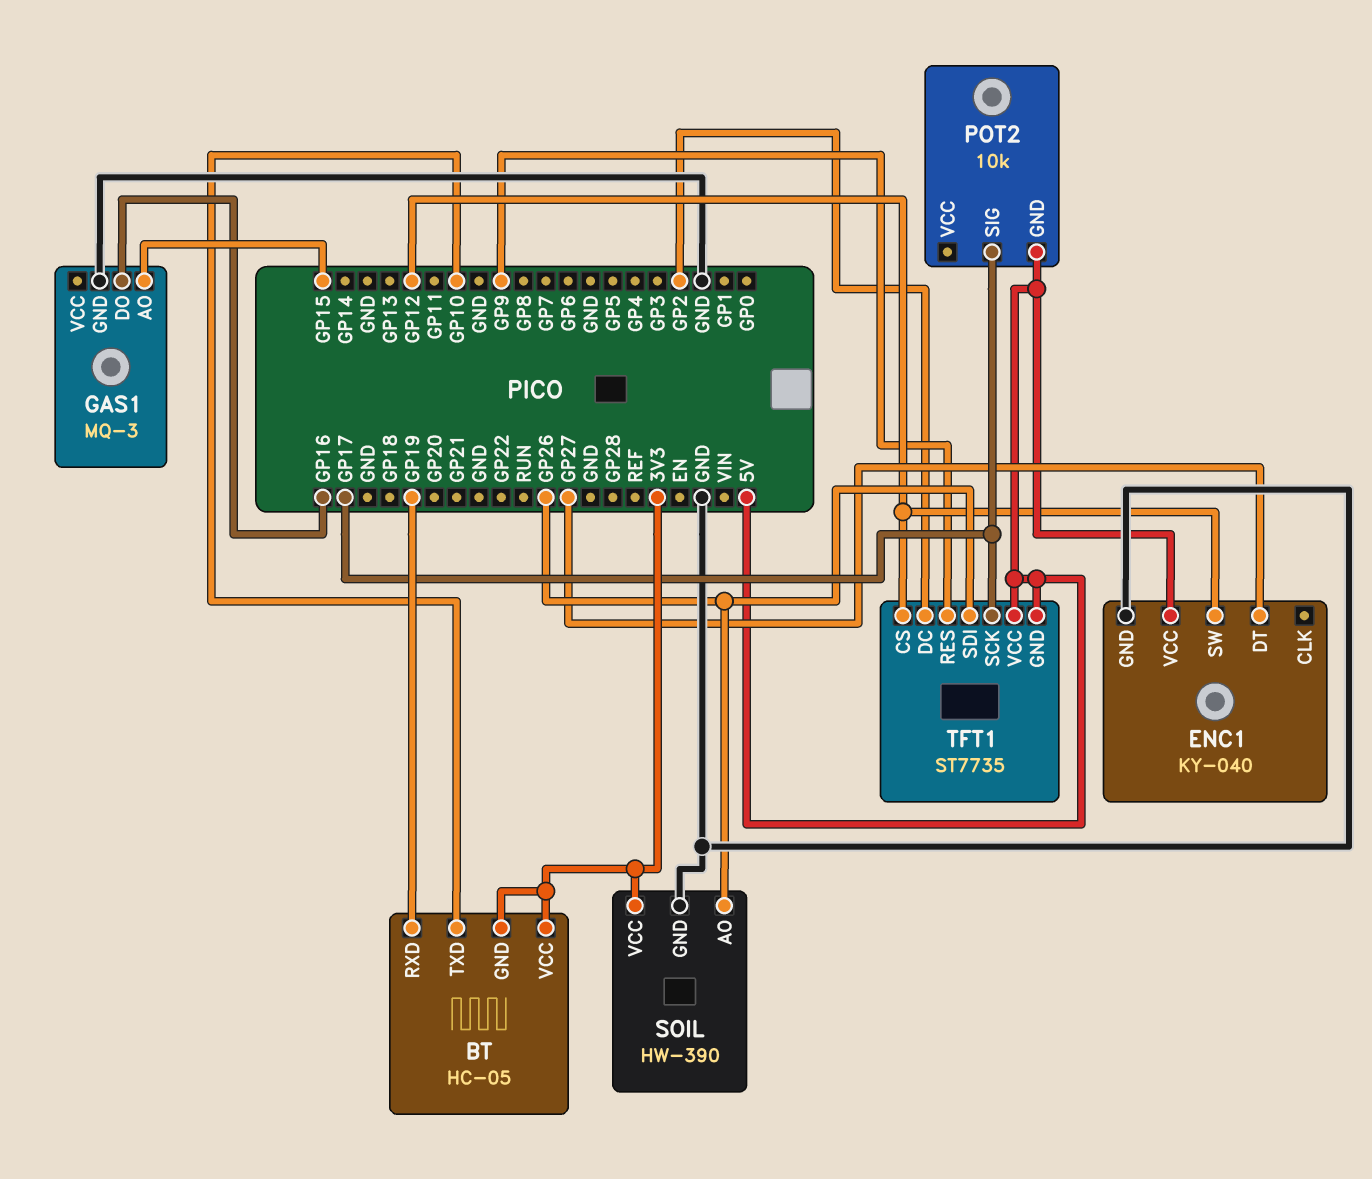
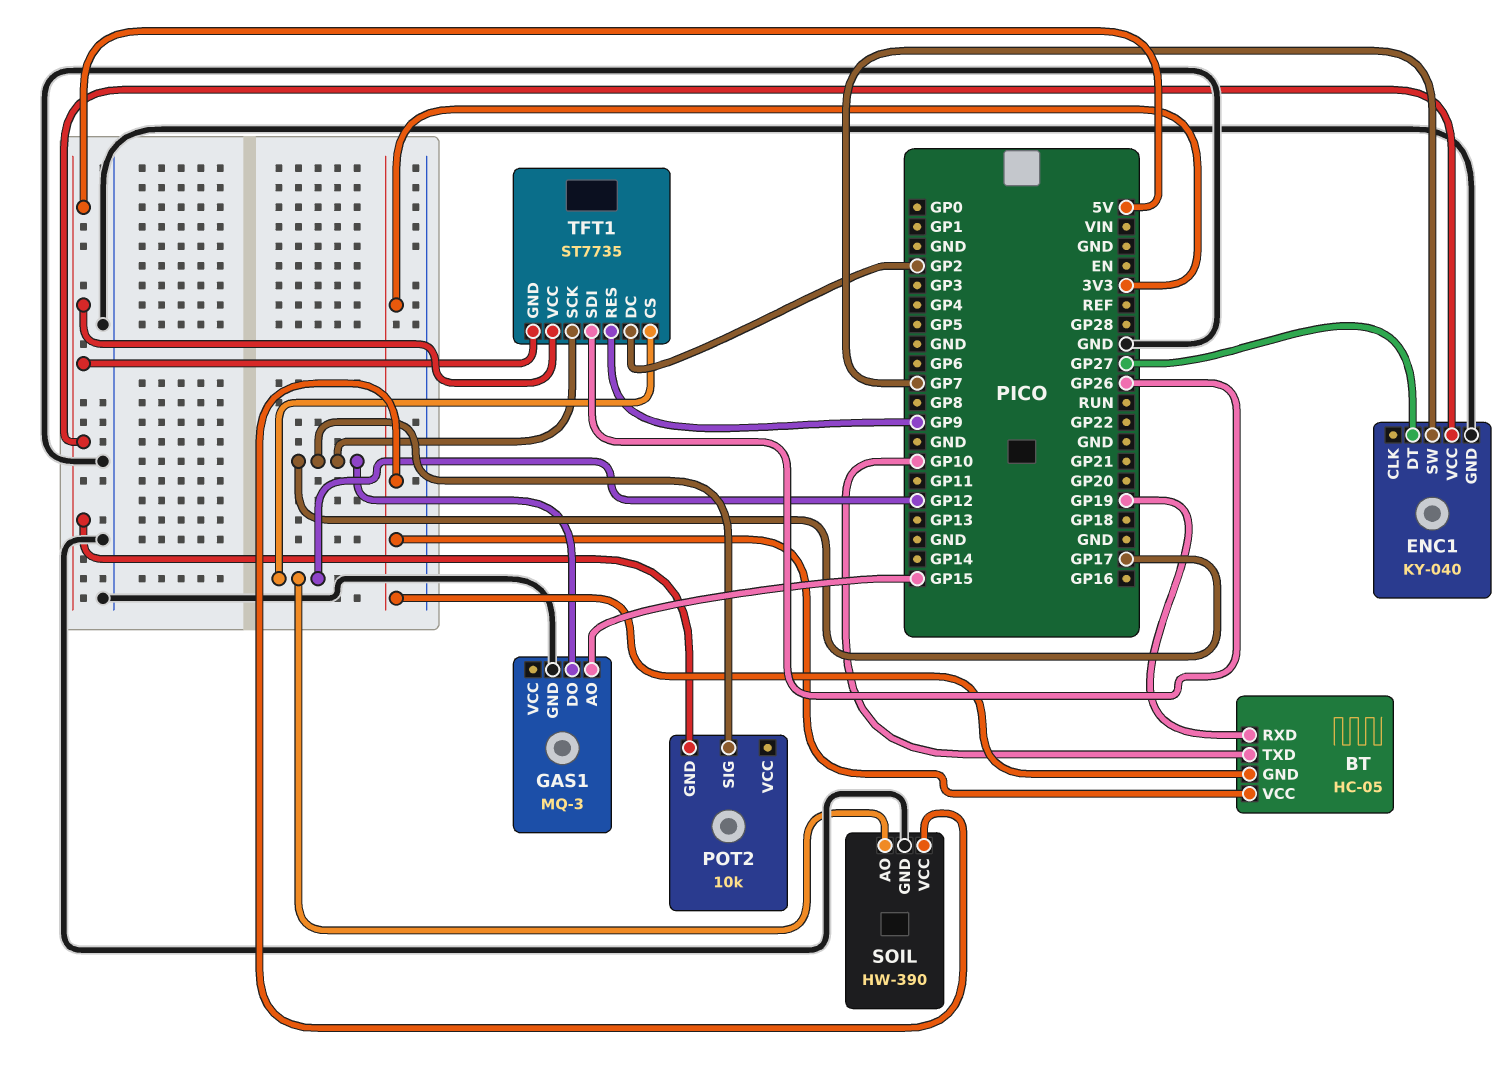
ENC1 pin SW: GP12 -> GP7
GAS1 pin DO: GP16 -> GP17
SOIL pin AO: GP26 -> GP12

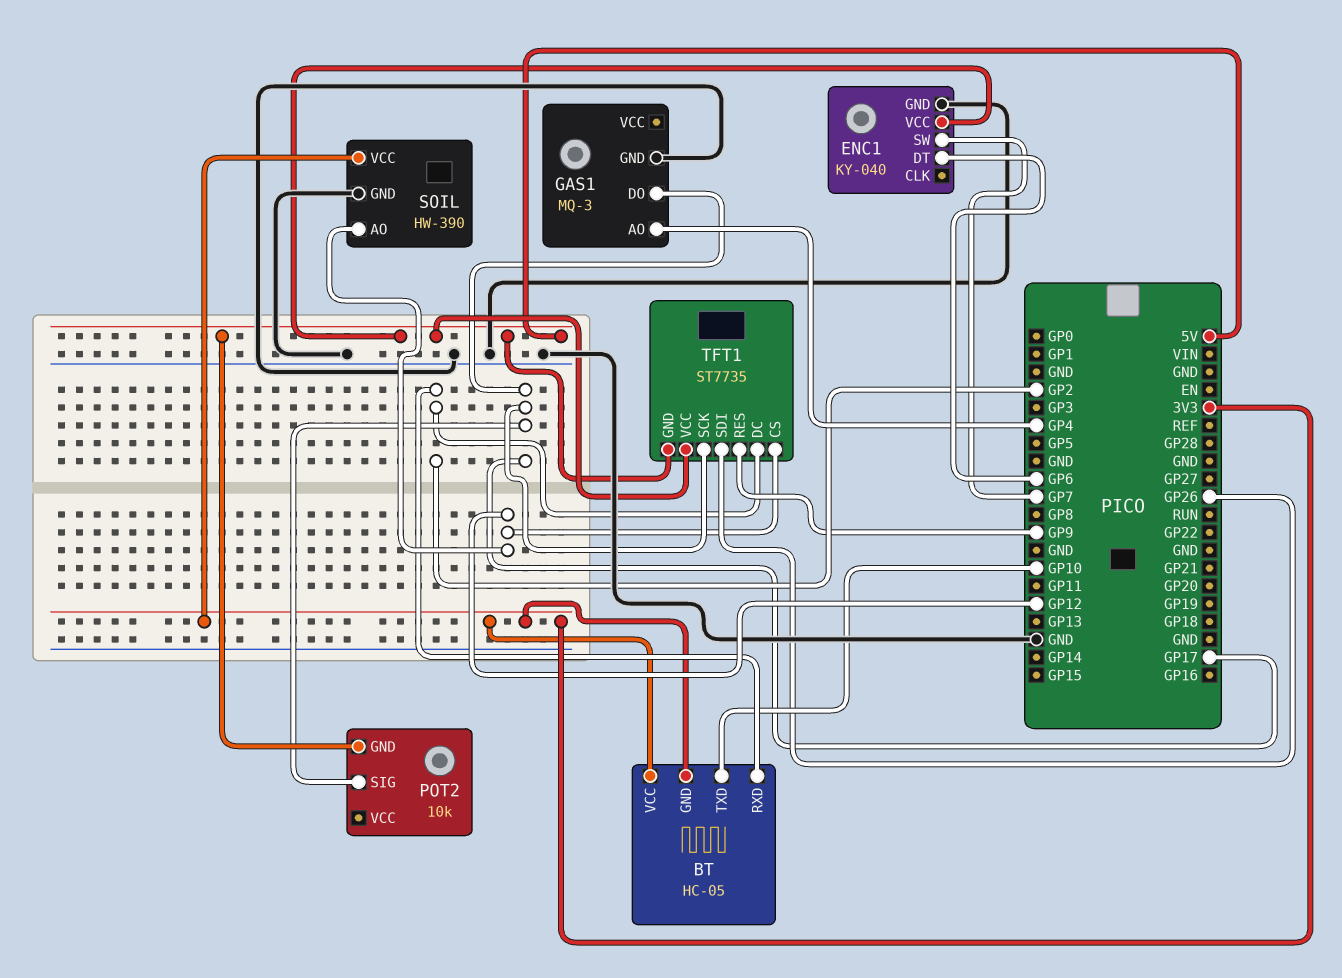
BT pin RXD: GP19 -> GP2
ENC1 pin DT: GP27 -> GP6
GAS1 pin AO: GP15 -> GP4

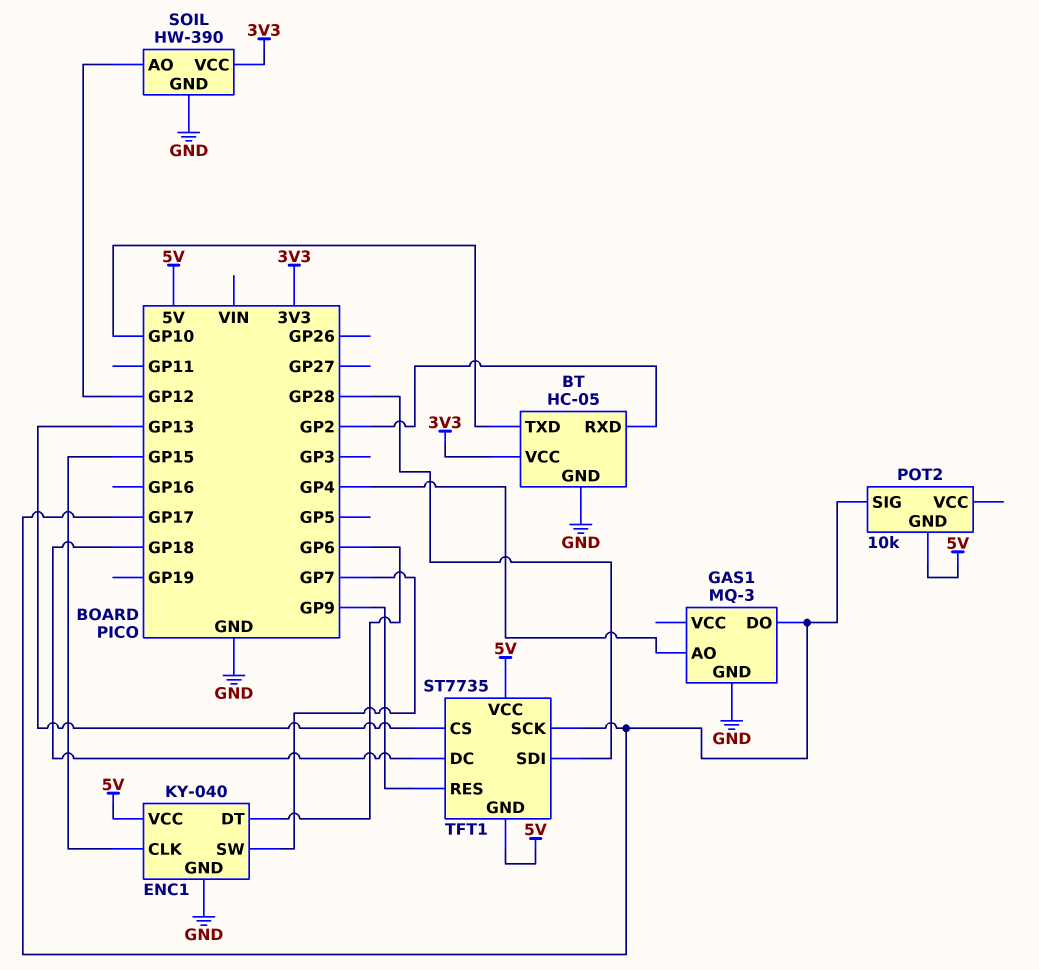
BT pin GND: 3V3 -> GND
ENC1 pin CLK: none -> GP15
TFT1 pin CS: GP12 -> GP13
TFT1 pin DC: GP2 -> GP18
TFT1 pin SDI: GP26 -> GP28

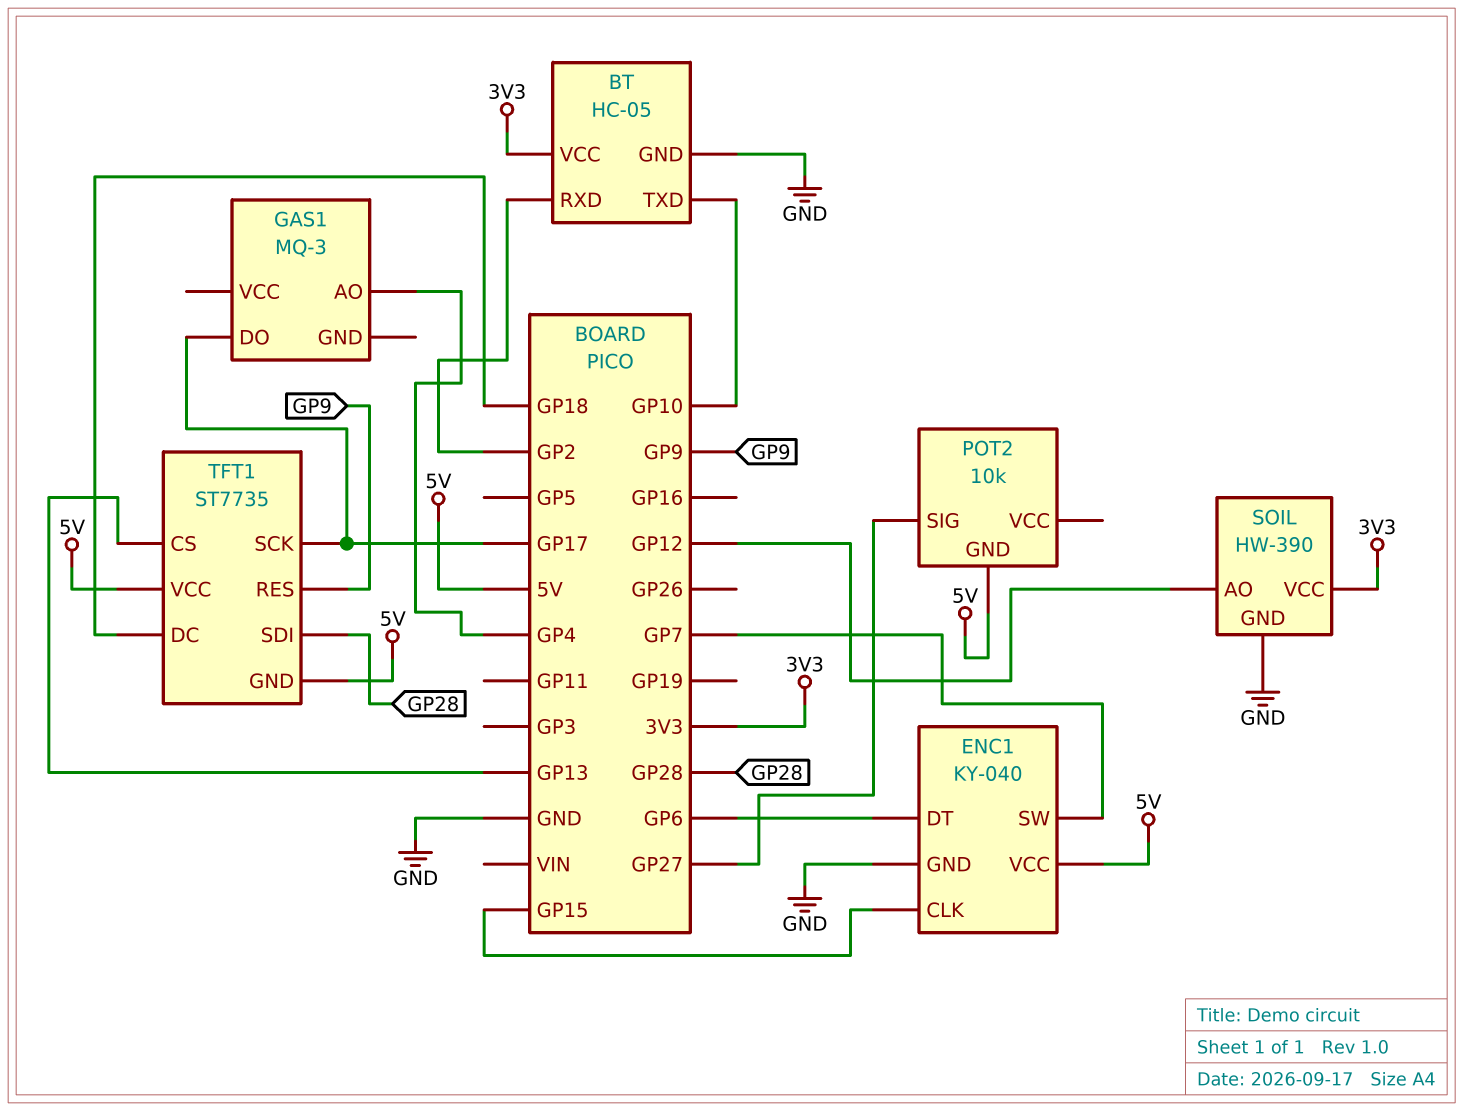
GAS1 pin GND: GND -> none
POT2 pin SIG: GP17 -> GP27

